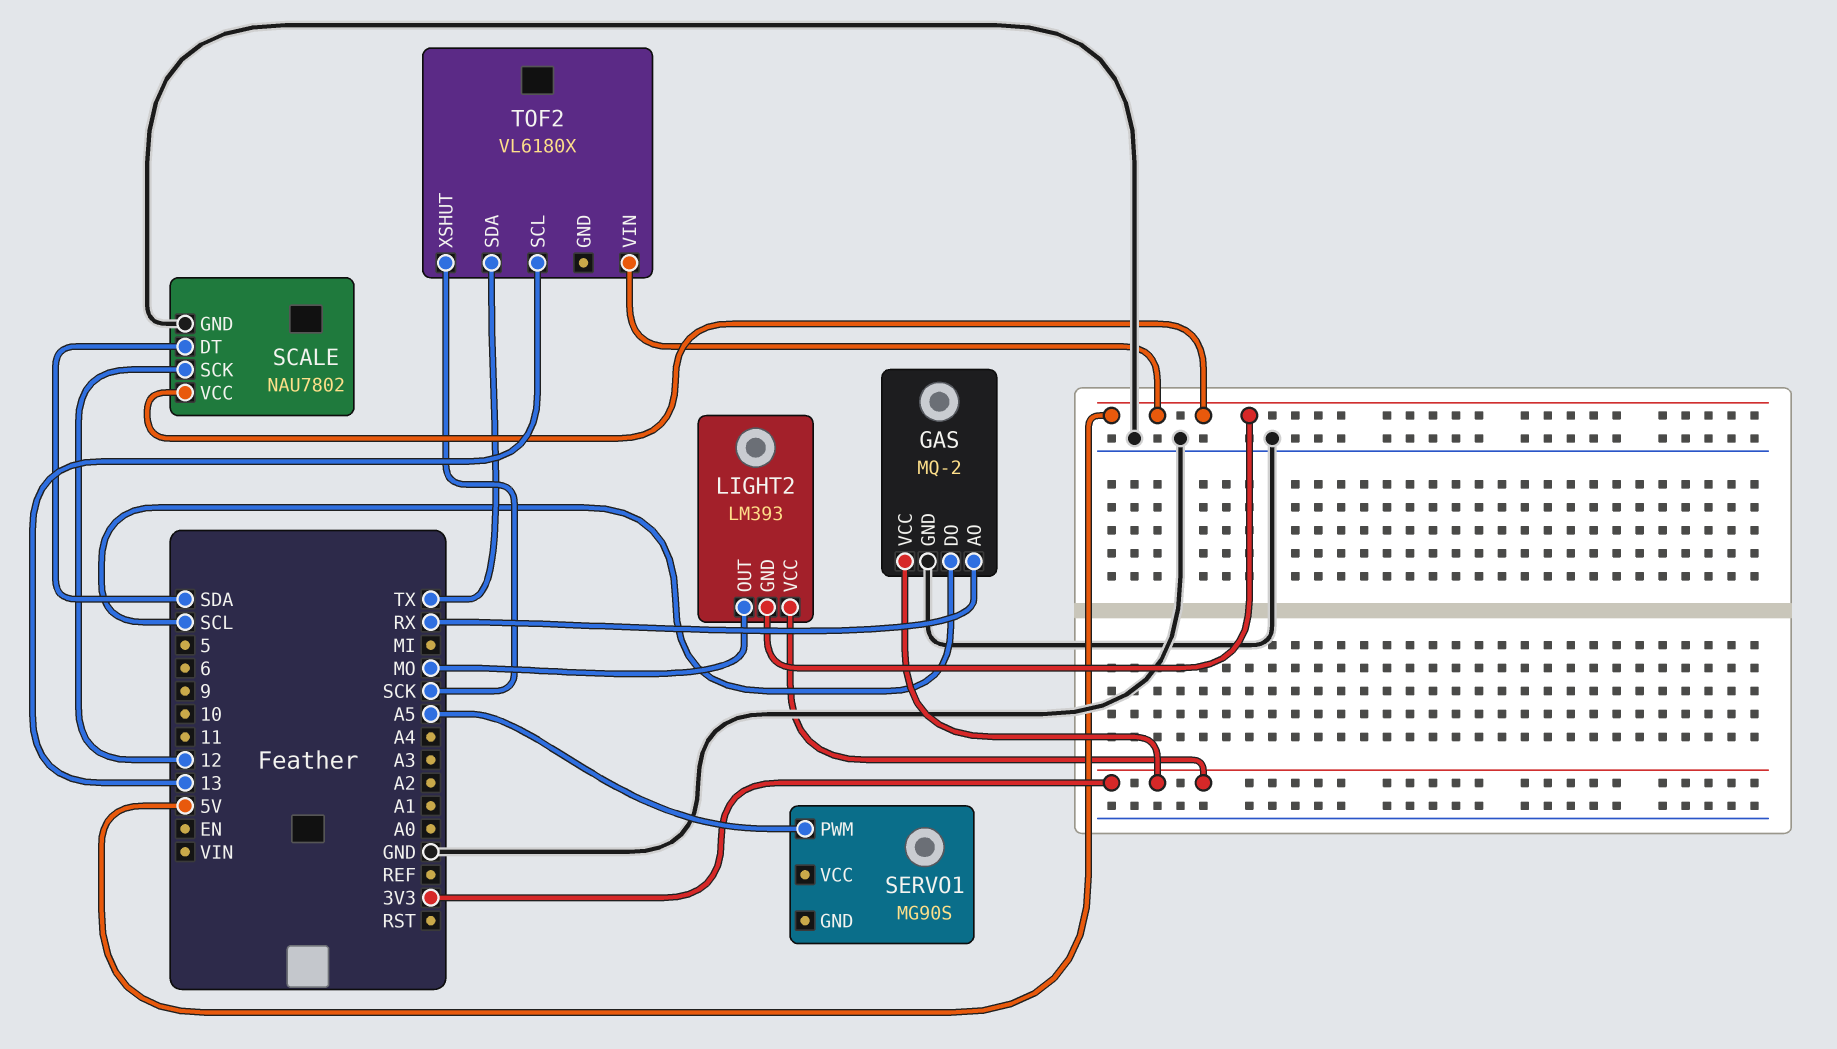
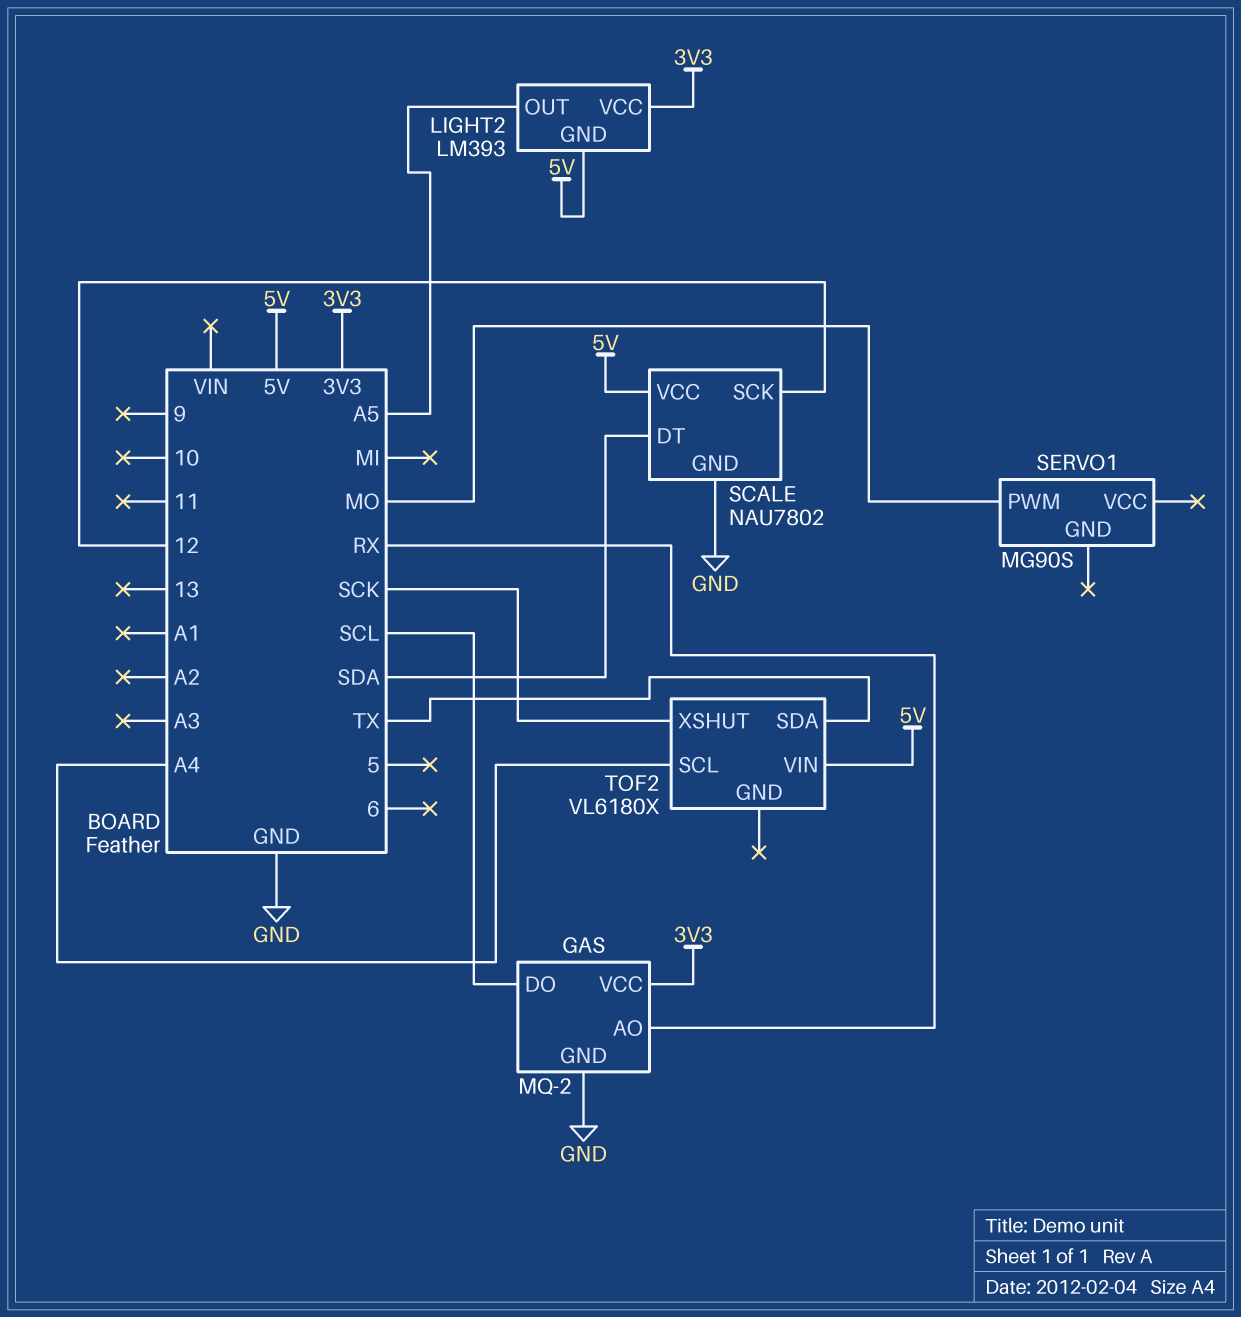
LIGHT2 pin OUT: MO -> A5
SERVO1 pin PWM: A5 -> MO
TOF2 pin SCL: 13 -> A4

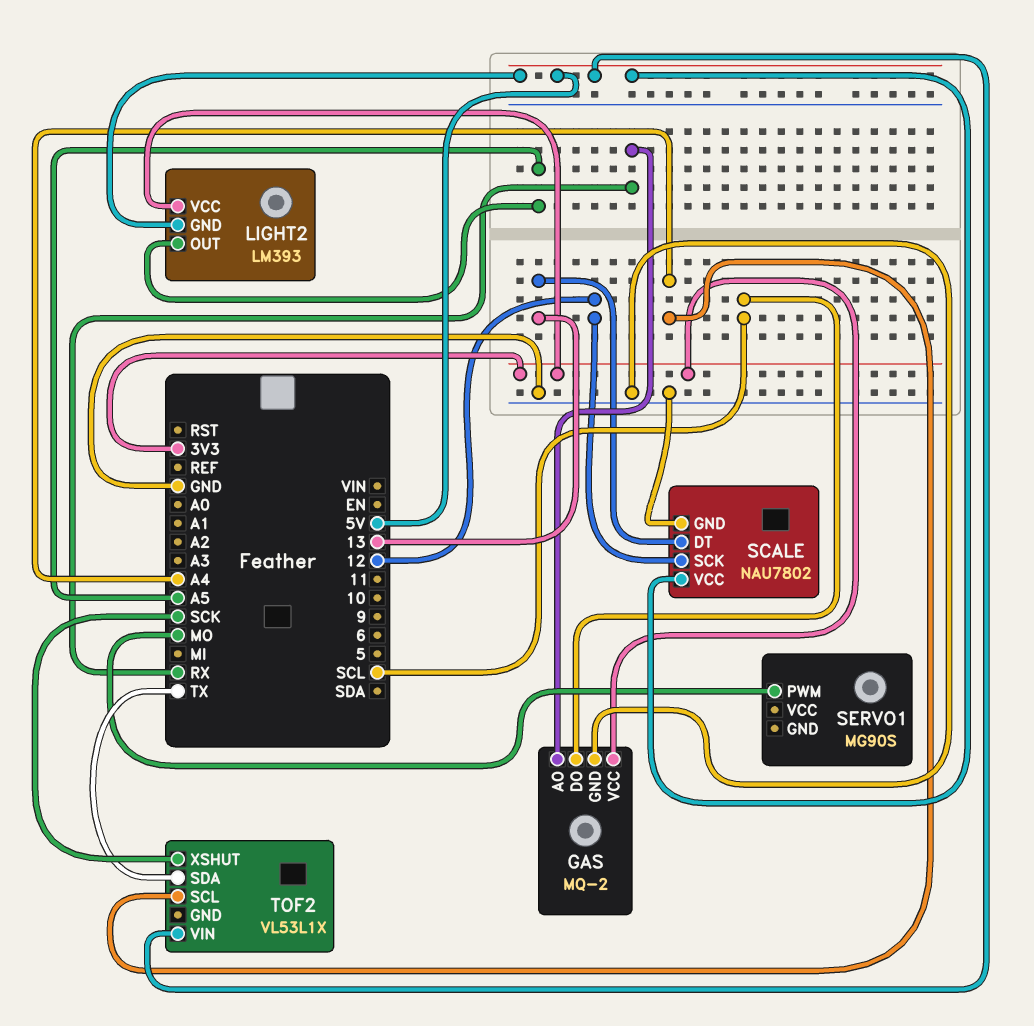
SCALE pin DT: SDA -> 13
TOF2: VL6180X -> VL53L1X

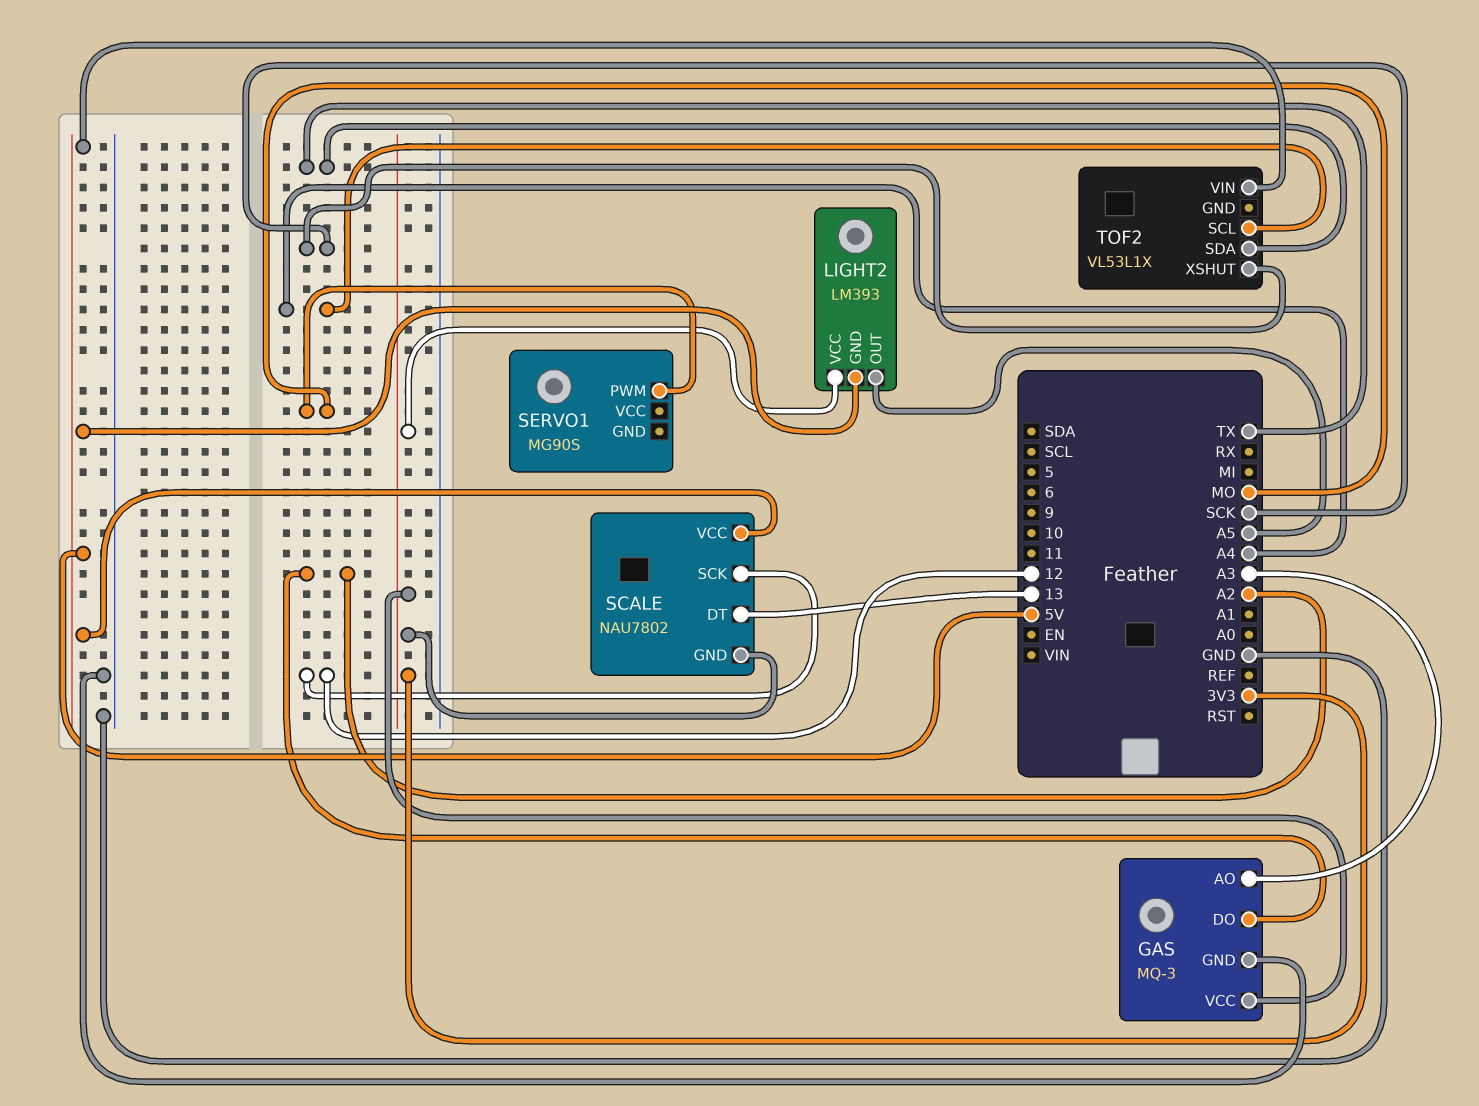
GAS: MQ-2 -> MQ-3
GAS pin AO: RX -> A3
GAS pin DO: SCL -> A2
SCALE pin GND: GND -> 3V3

